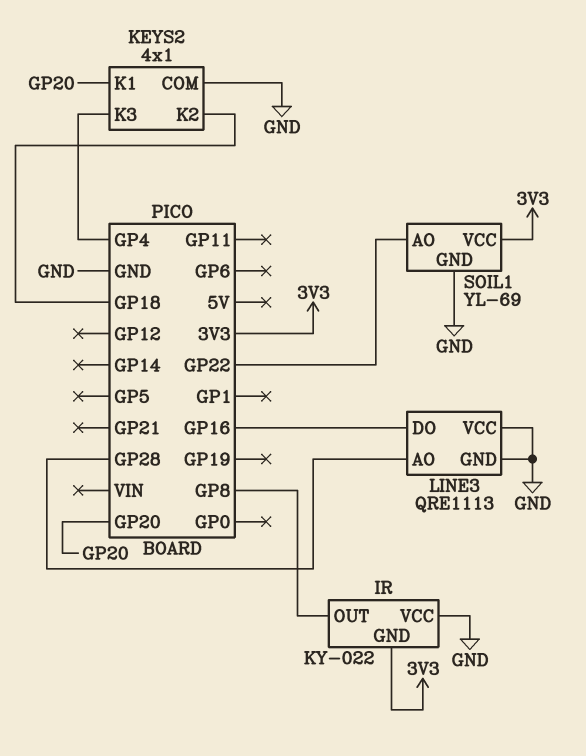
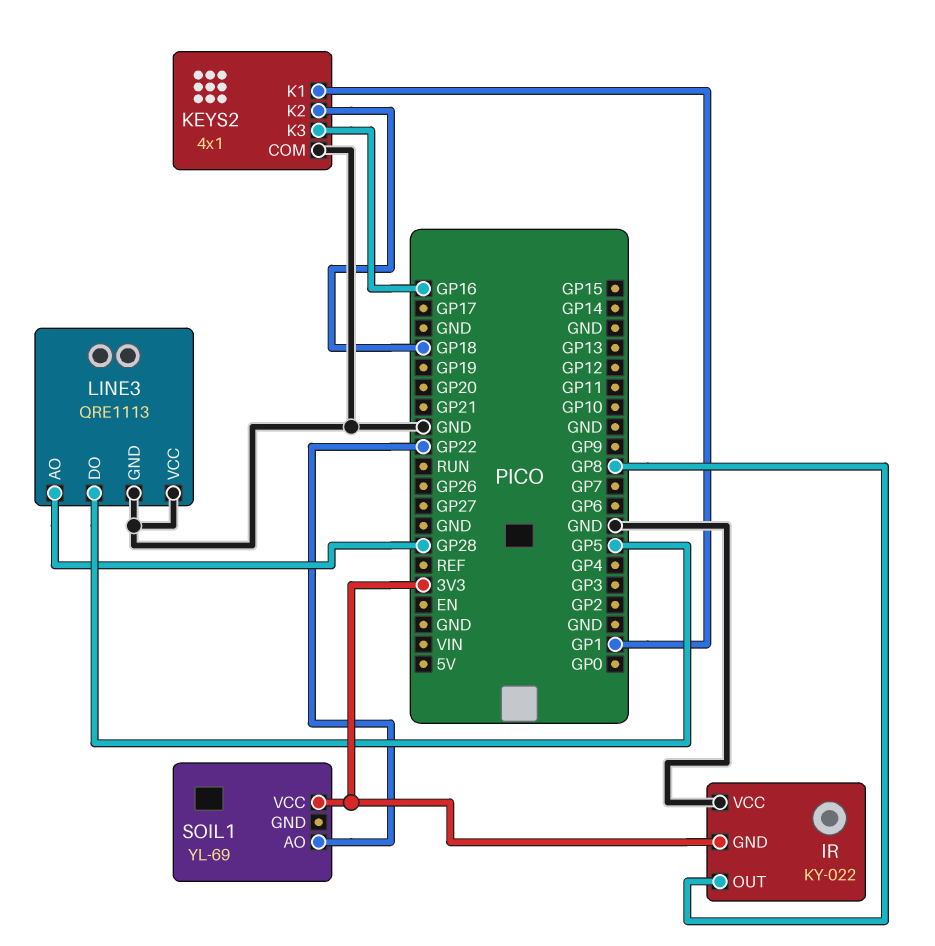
KEYS2 pin K1: GP20 -> GP1
KEYS2 pin K3: GP4 -> GP16
LINE3 pin DO: GP16 -> GP5
SOIL1 pin GND: GND -> none

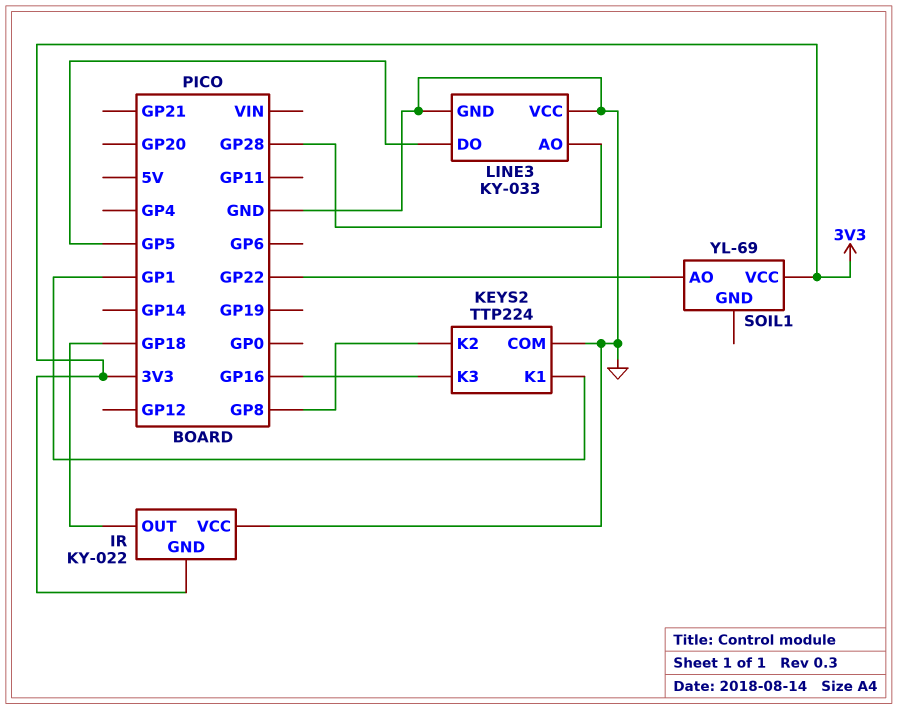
IR pin OUT: GP8 -> GP18
KEYS2: 4x1 -> TTP224
KEYS2 pin K2: GP18 -> GP8
LINE3: QRE1113 -> KY-033

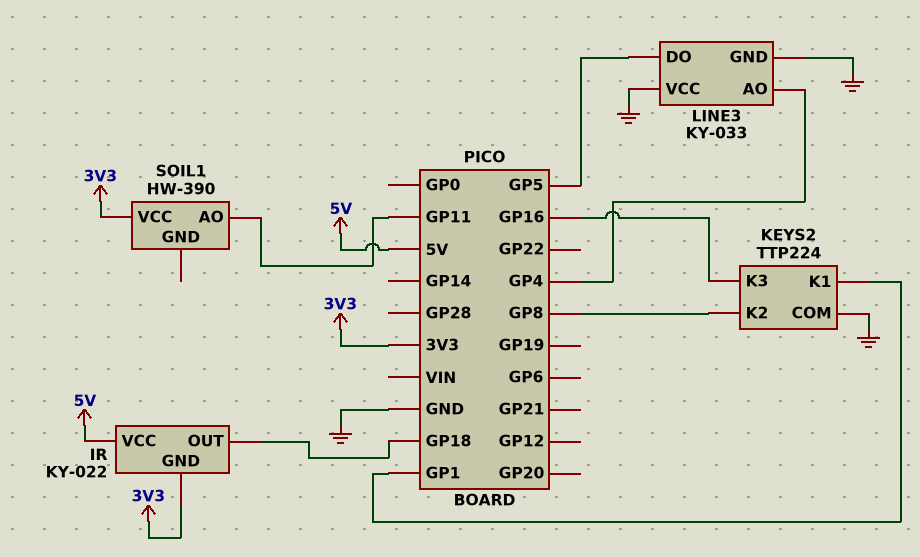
IR pin VCC: GND -> 5V
LINE3 pin AO: GP28 -> GP4
SOIL1: YL-69 -> HW-390
SOIL1 pin AO: GP22 -> GP11

